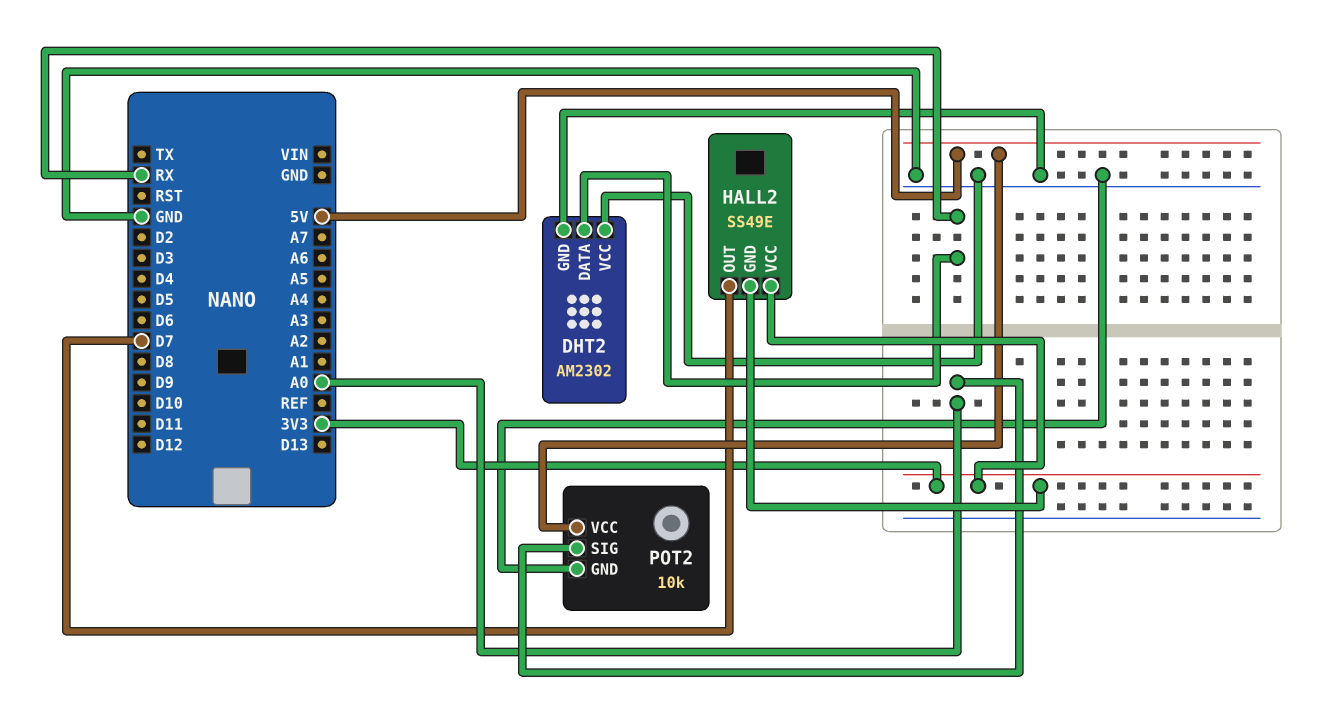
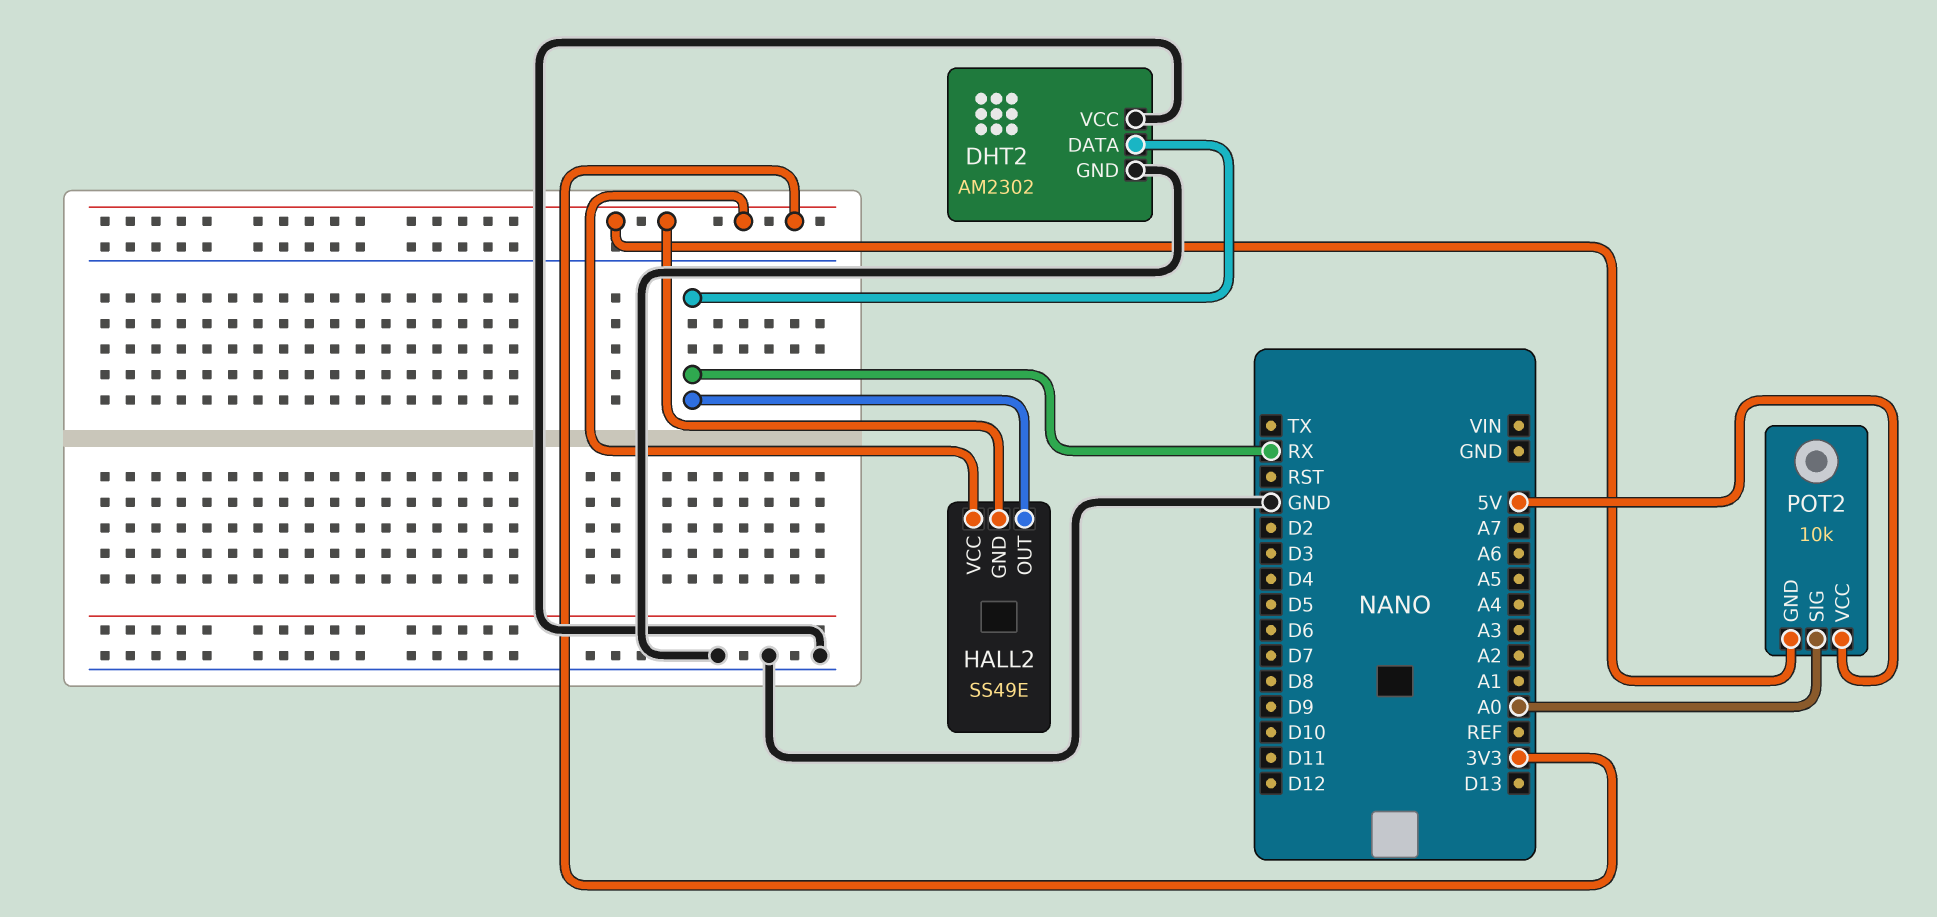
HALL2 pin OUT: D7 -> RX
POT2 pin GND: GND -> 3V3

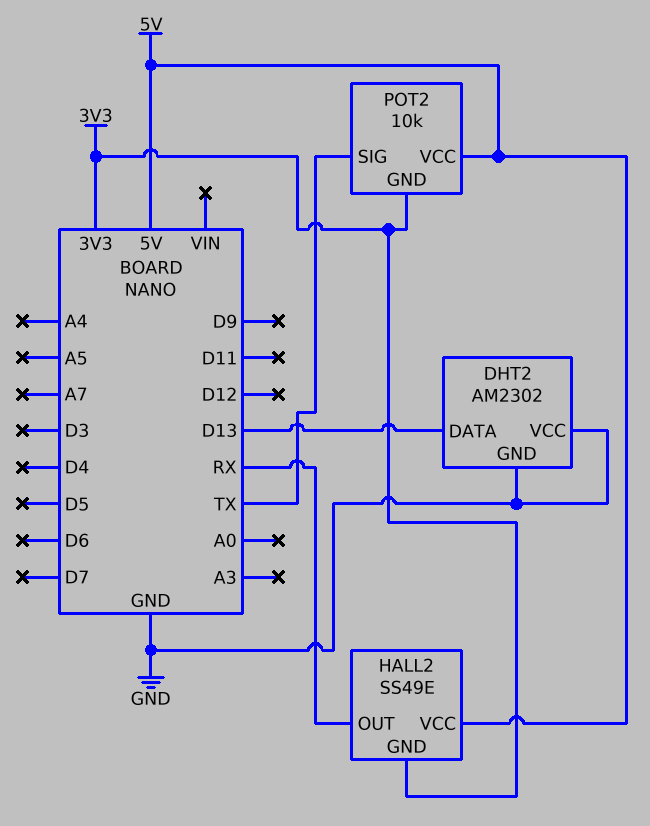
DHT2 pin DATA: RX -> D13
HALL2 pin VCC: 3V3 -> 5V
POT2 pin SIG: A0 -> TX

